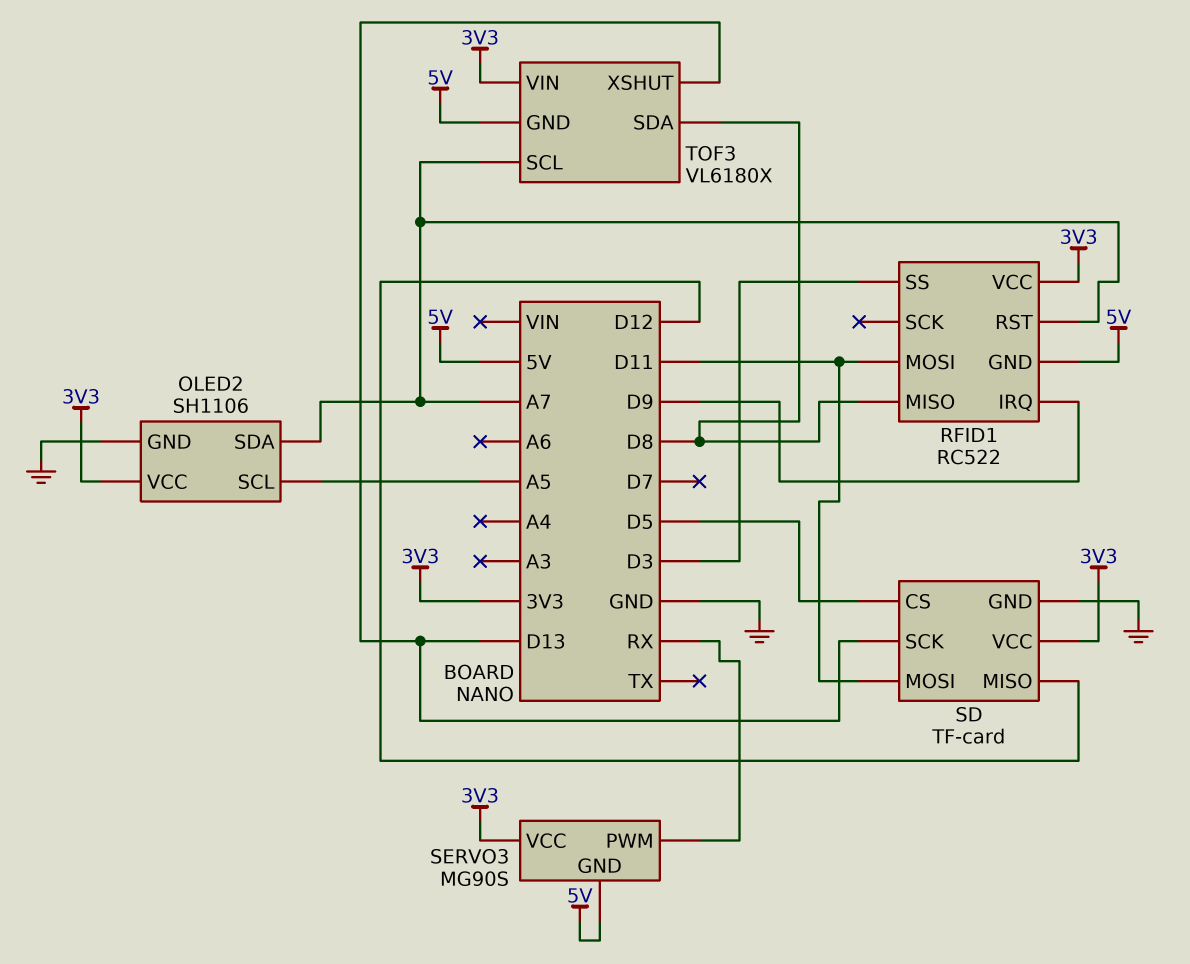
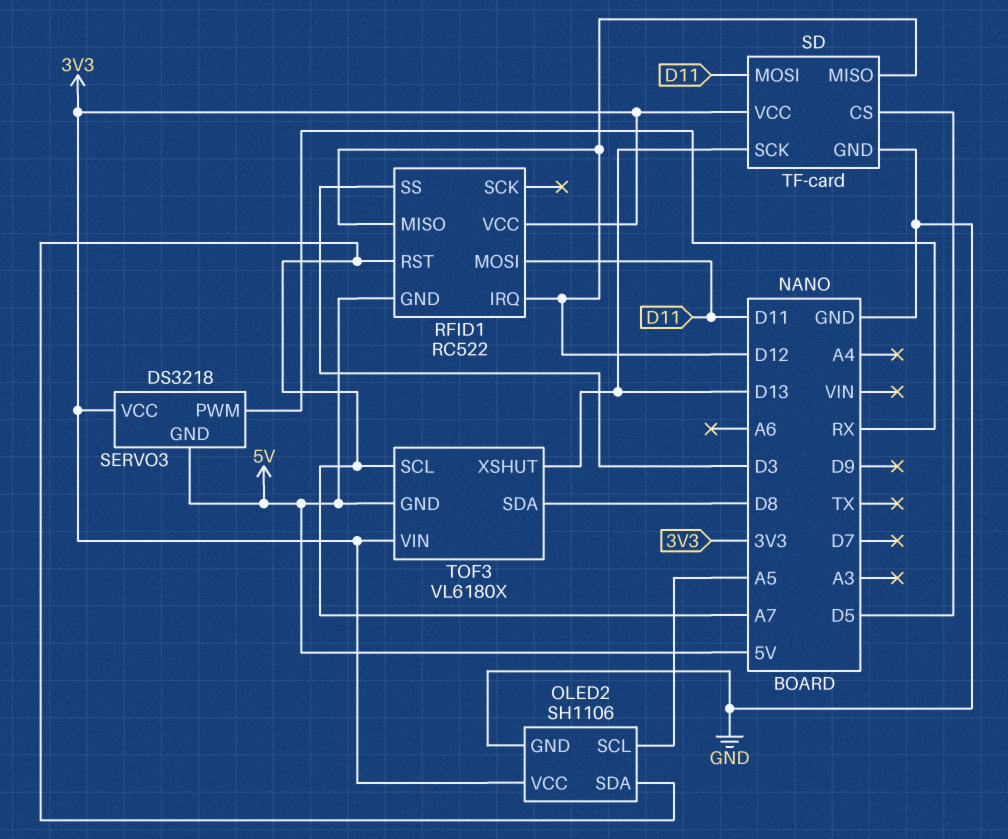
RFID1 pin IRQ: D9 -> D12
RFID1 pin MISO: D8 -> D12
SERVO3: MG90S -> DS3218

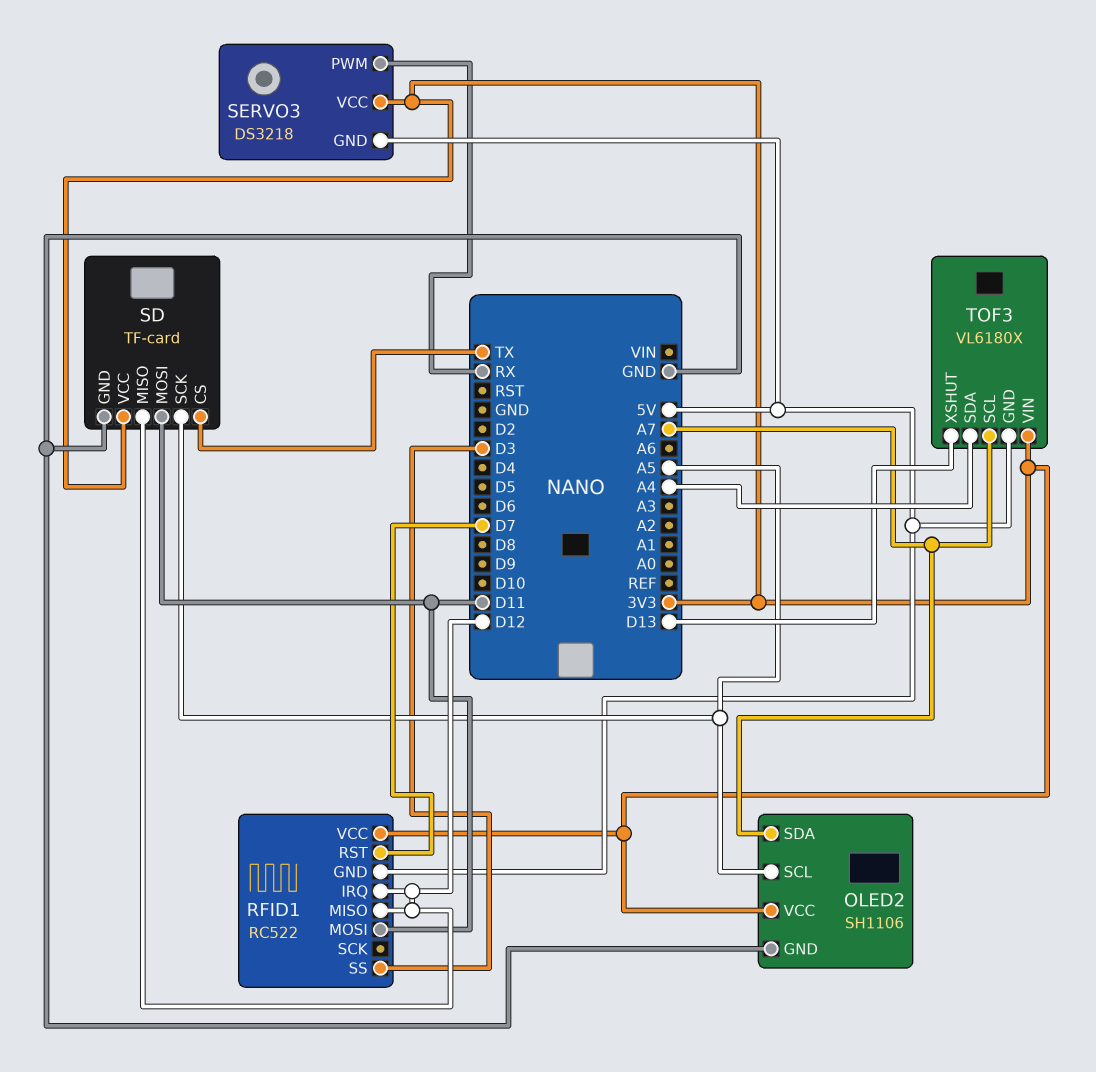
RFID1 pin RST: A7 -> D7
SD pin CS: D5 -> TX
SD pin SCK: D13 -> A5
TOF3 pin SDA: D8 -> A4

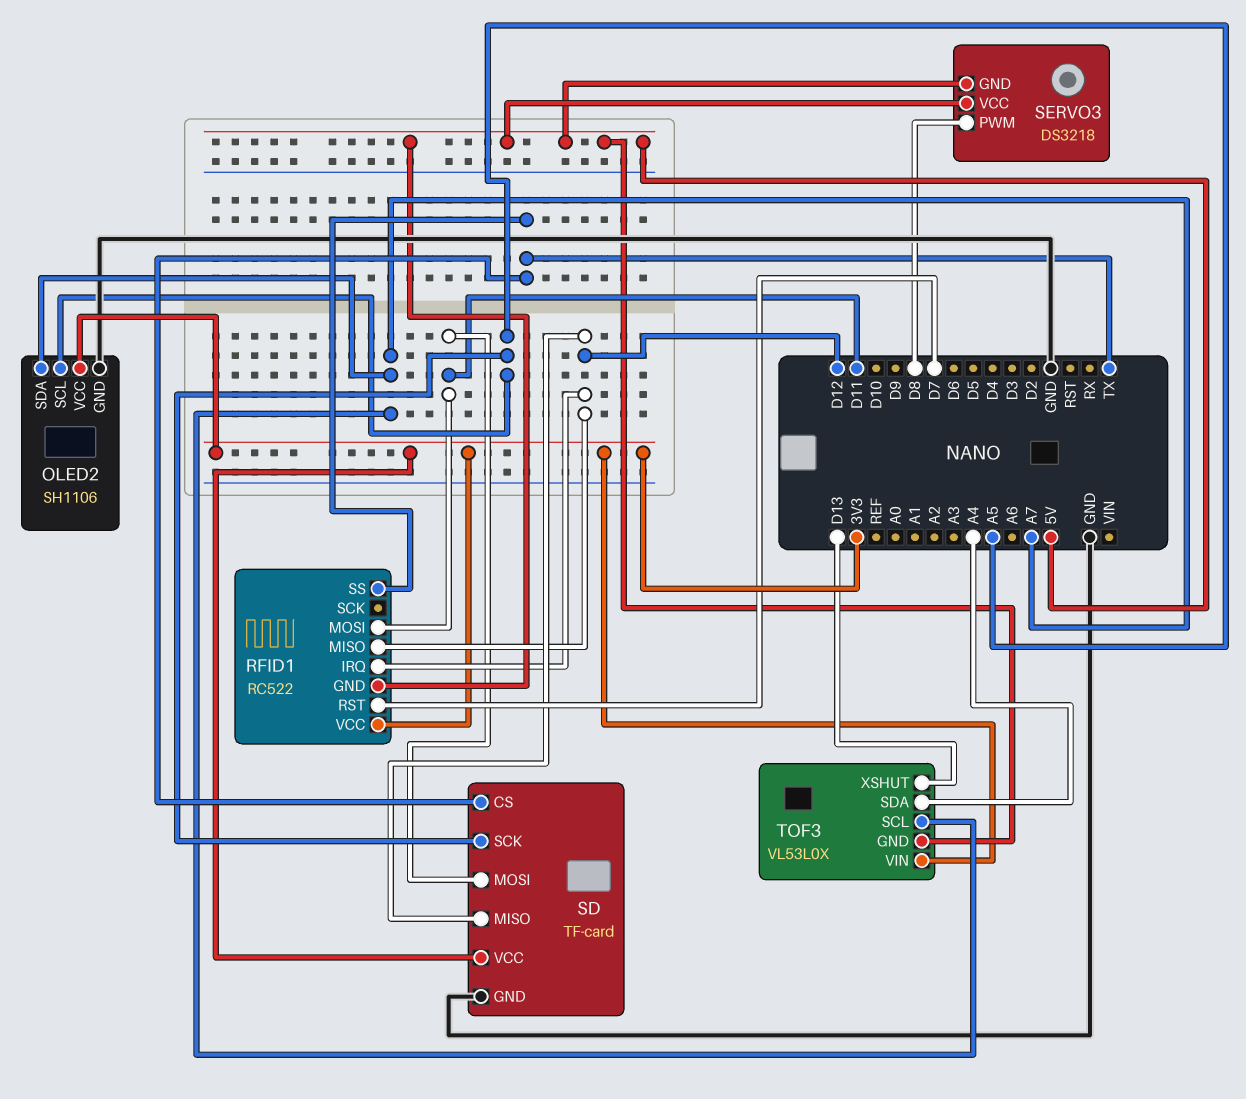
RFID1 pin SS: D3 -> TX
SERVO3 pin PWM: RX -> D8
SERVO3 pin VCC: 3V3 -> 5V
TOF3: VL6180X -> VL53L0X

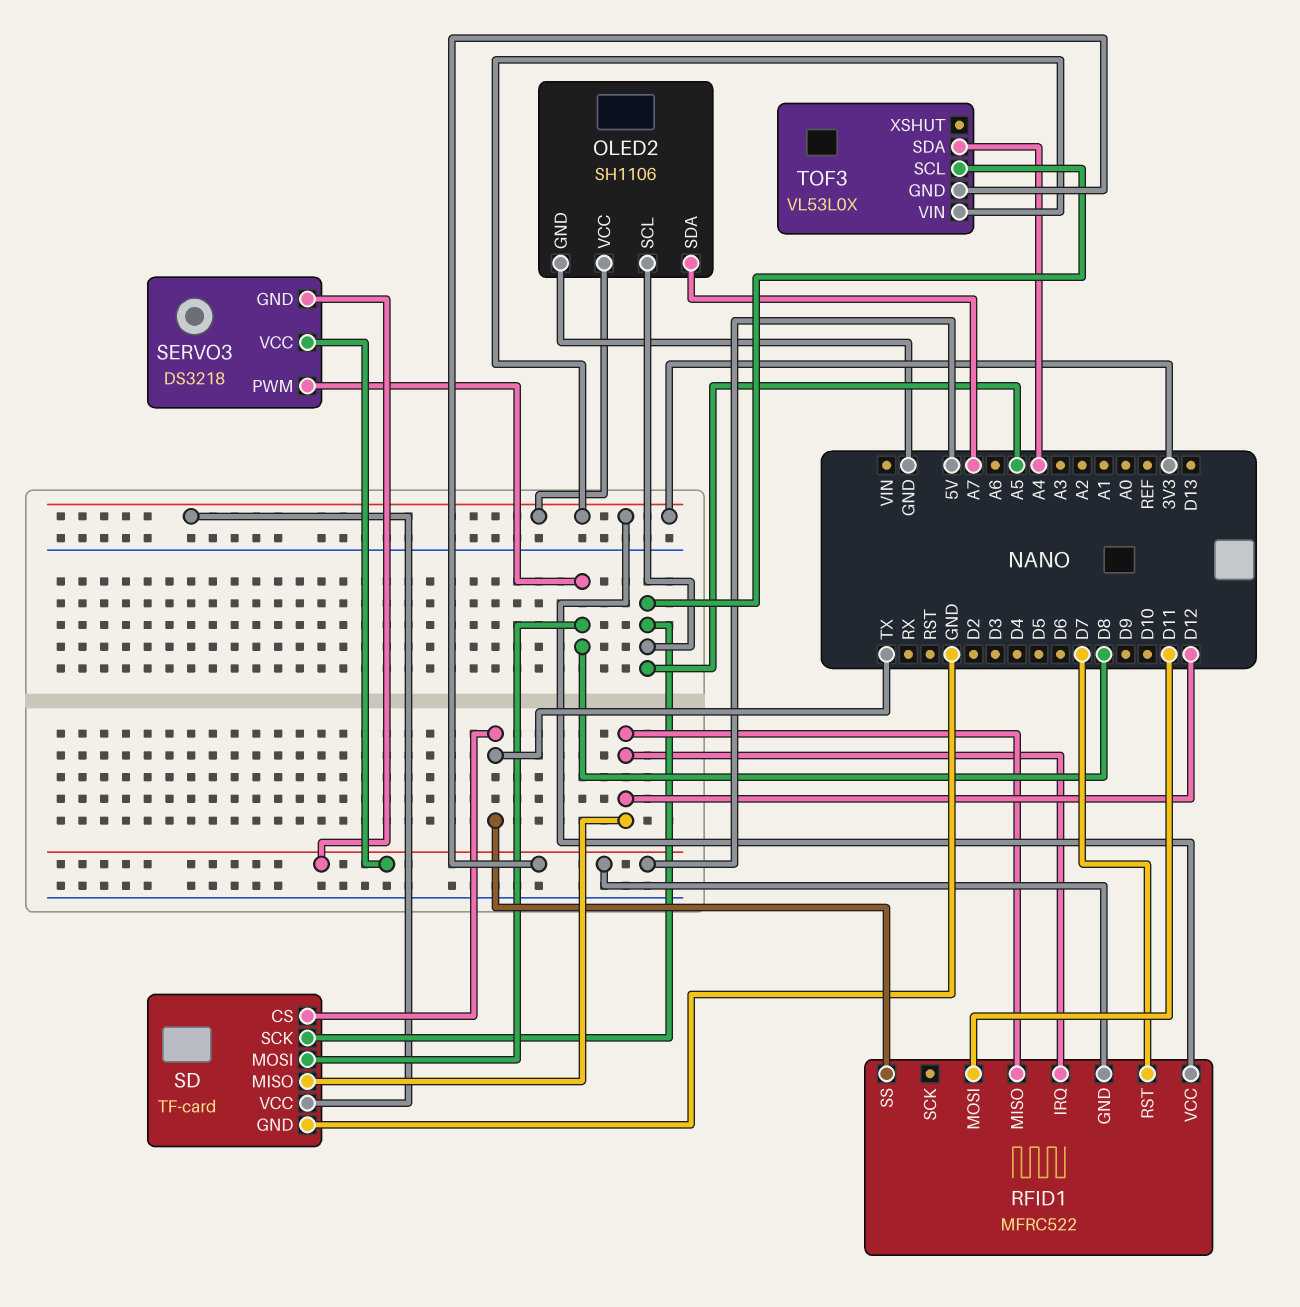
RFID1: RC522 -> MFRC522
SD pin MOSI: D11 -> D8
TOF3 pin SCL: A7 -> A5
TOF3 pin XSHUT: D13 -> none

